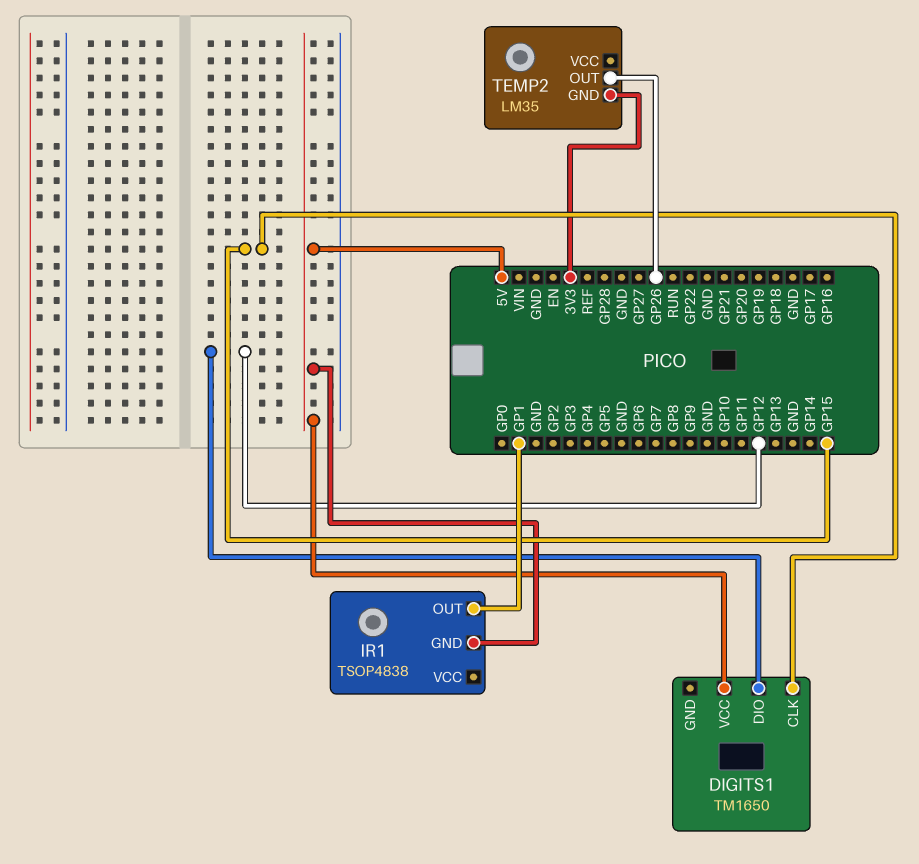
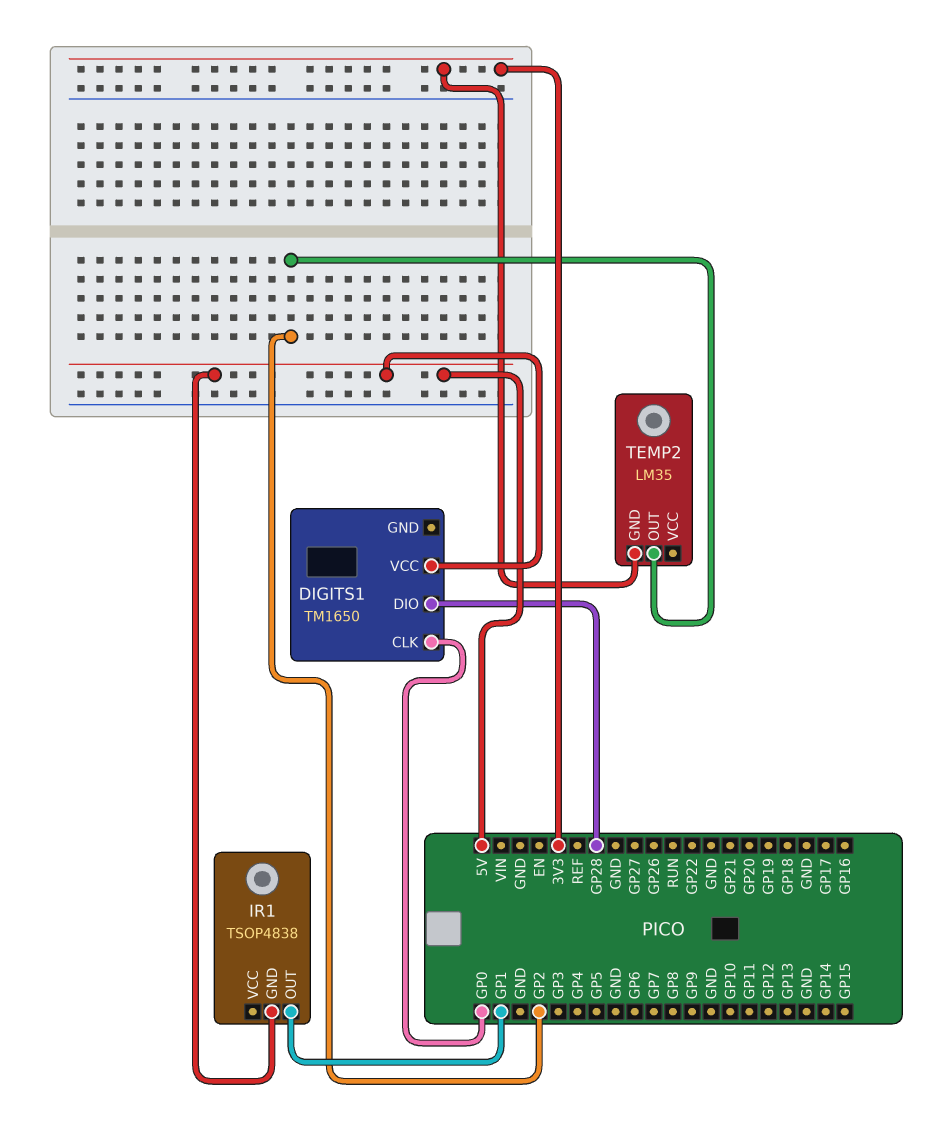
DIGITS1 pin CLK: GP15 -> GP0
DIGITS1 pin DIO: GP12 -> GP28
TEMP2 pin OUT: GP26 -> GP2

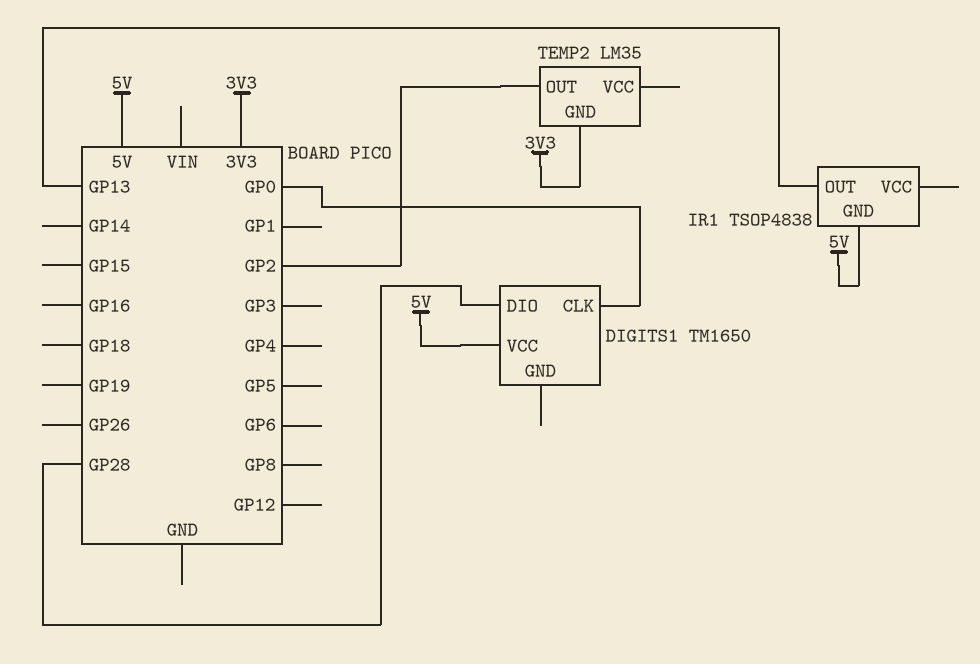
IR1 pin OUT: GP1 -> GP13

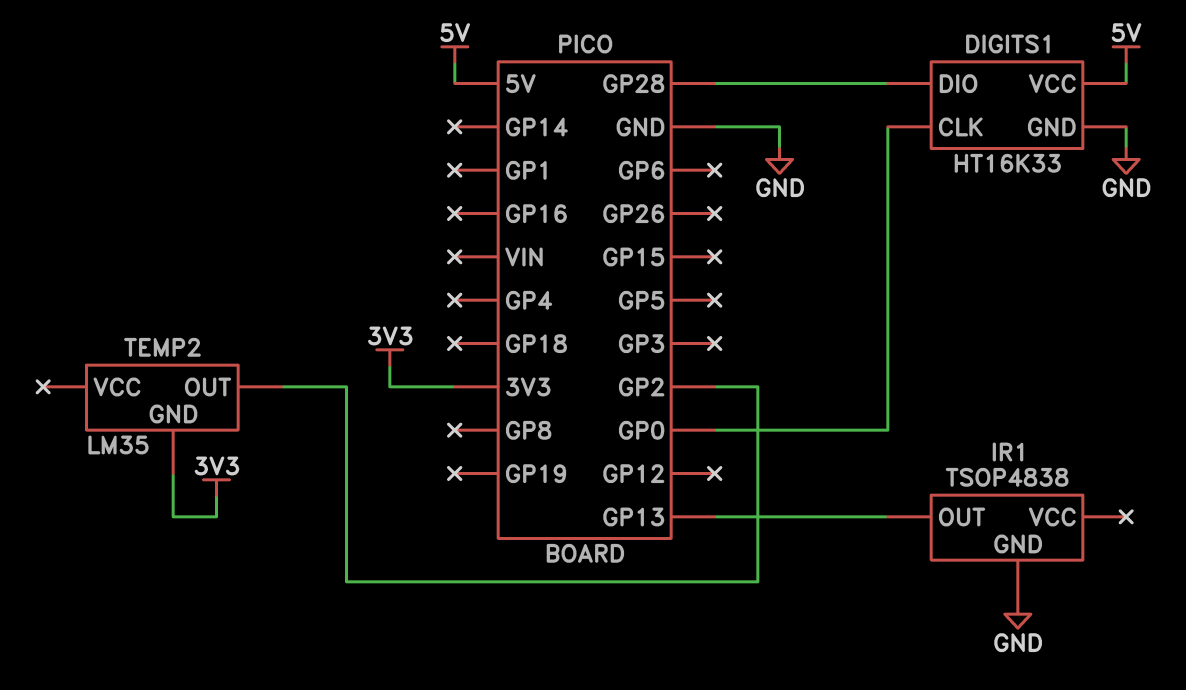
DIGITS1: TM1650 -> HT16K33
DIGITS1 pin GND: none -> GND
IR1 pin GND: 5V -> GND

